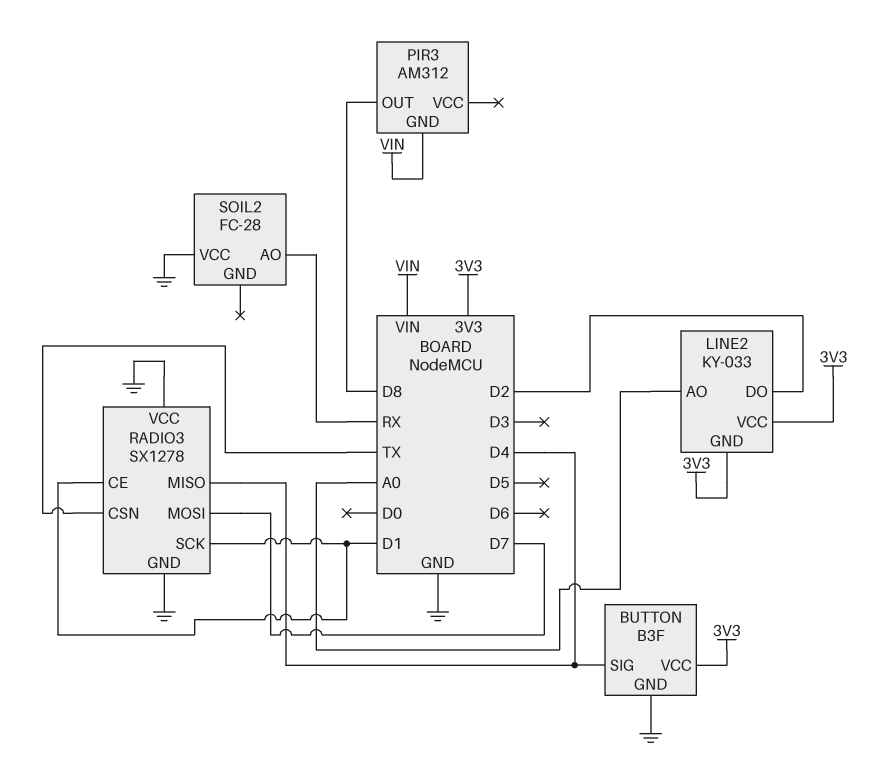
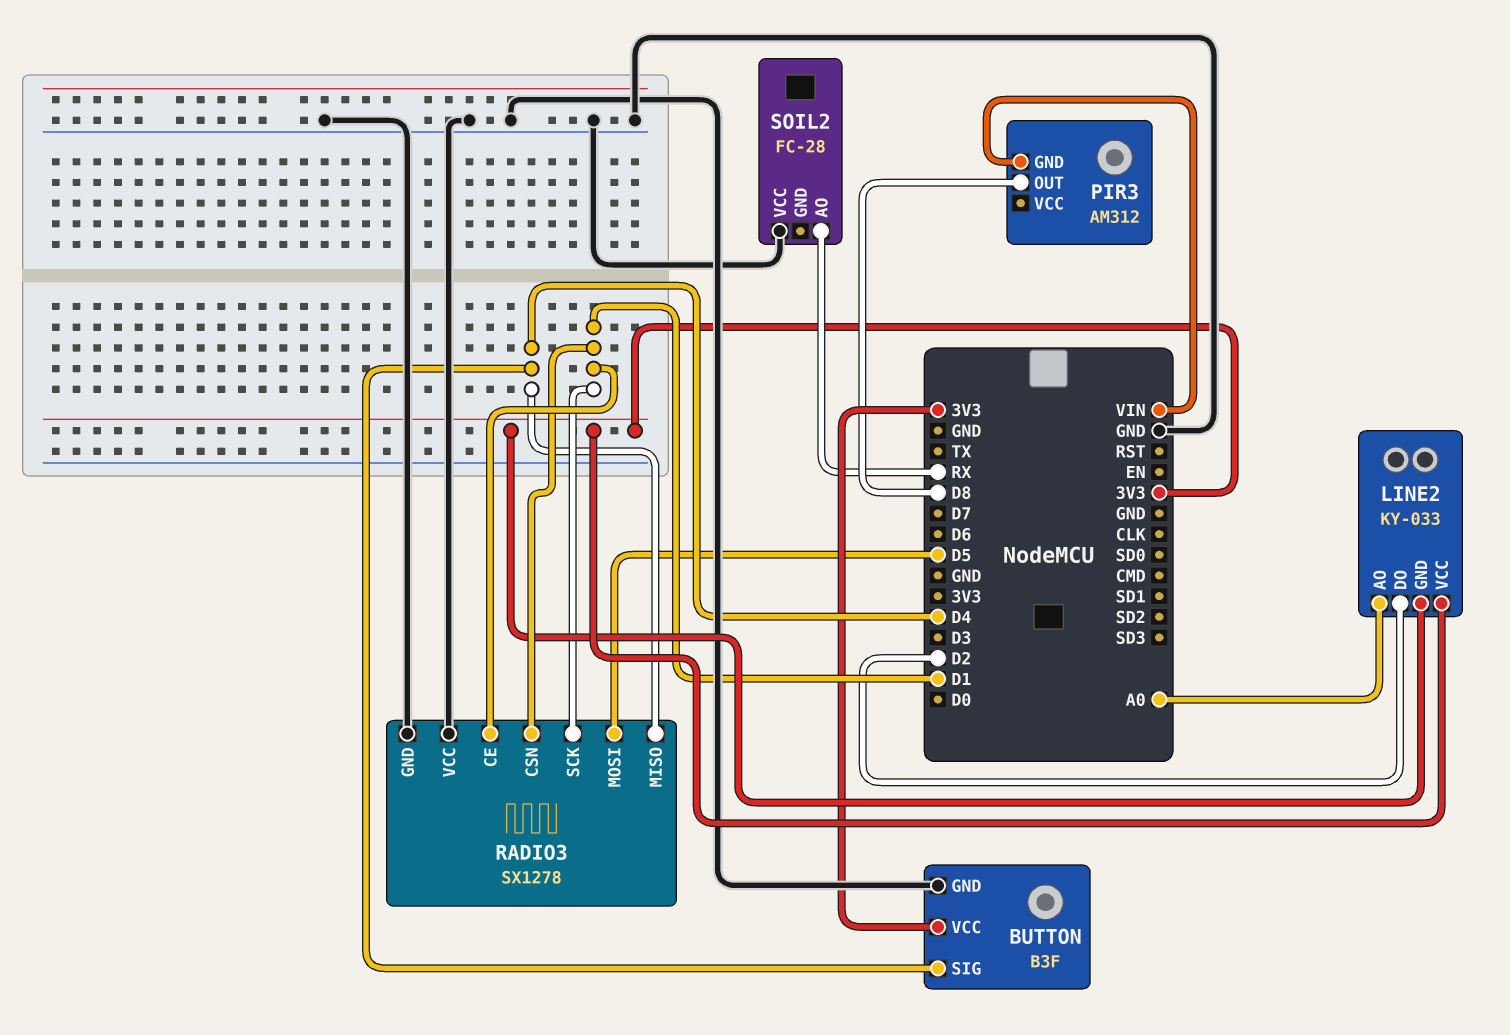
RADIO3 pin CSN: TX -> D1
RADIO3 pin MOSI: D7 -> D5

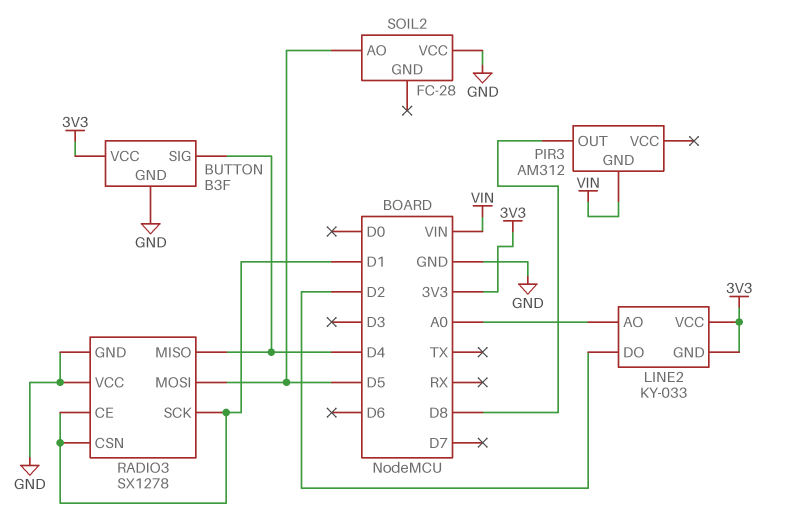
SOIL2 pin AO: RX -> D5

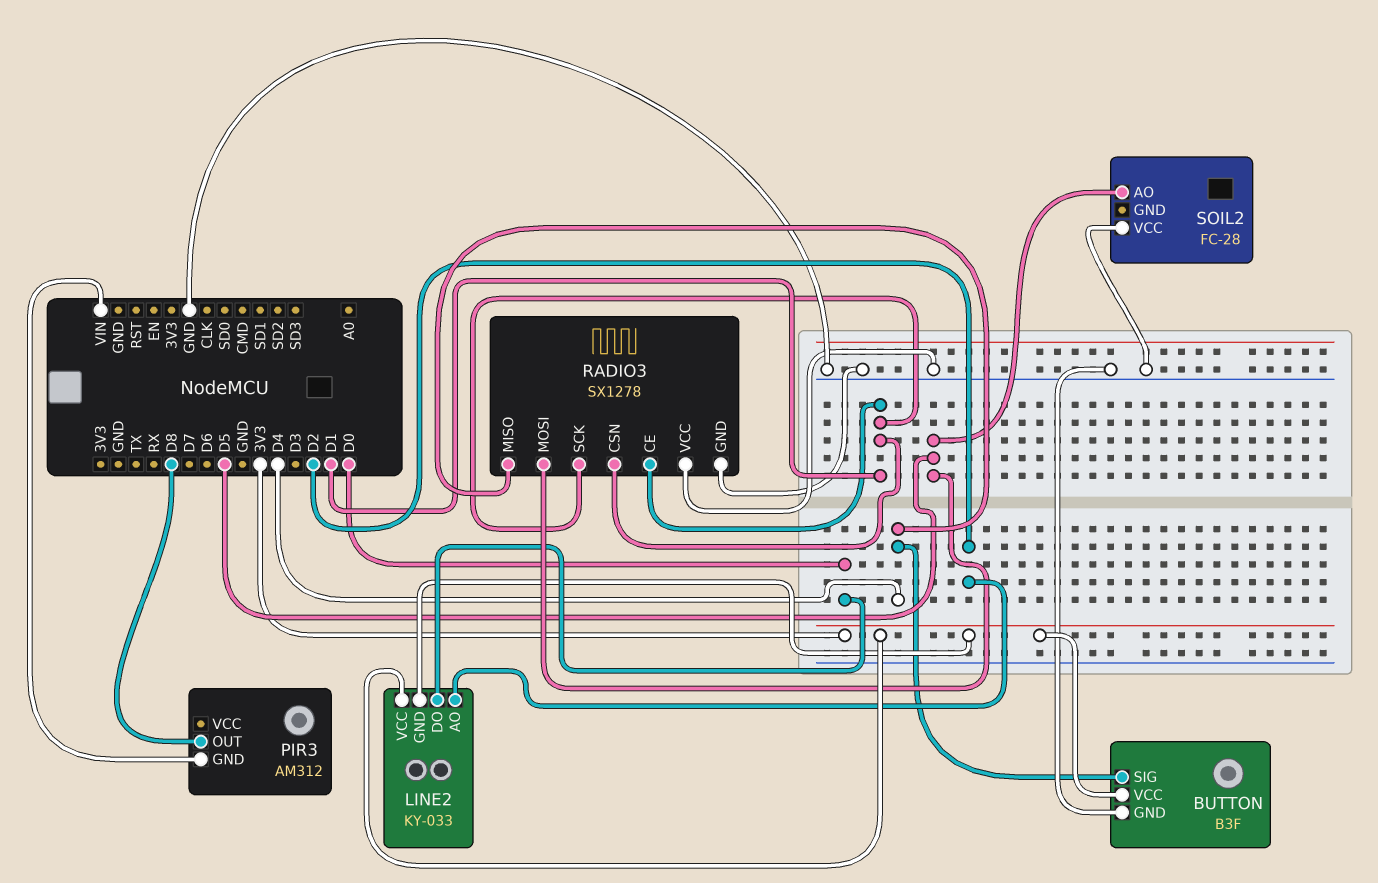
LINE2 pin AO: A0 -> D2
LINE2 pin DO: D2 -> D0

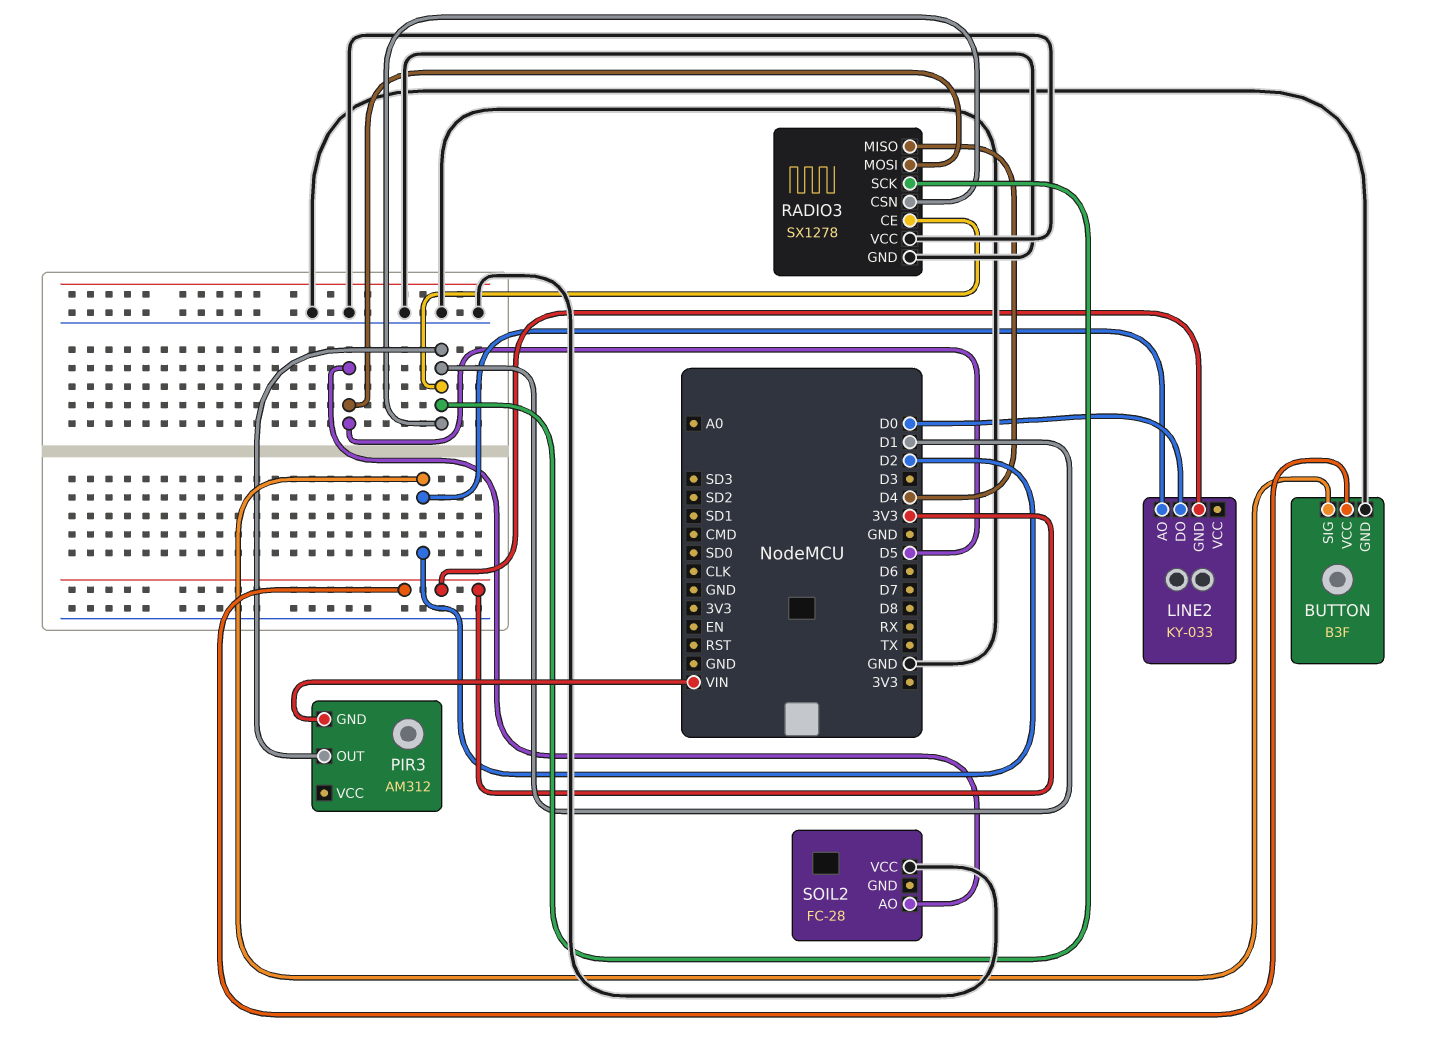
BUTTON pin SIG: D4 -> D2
LINE2 pin VCC: 3V3 -> none
PIR3 pin OUT: D8 -> D1

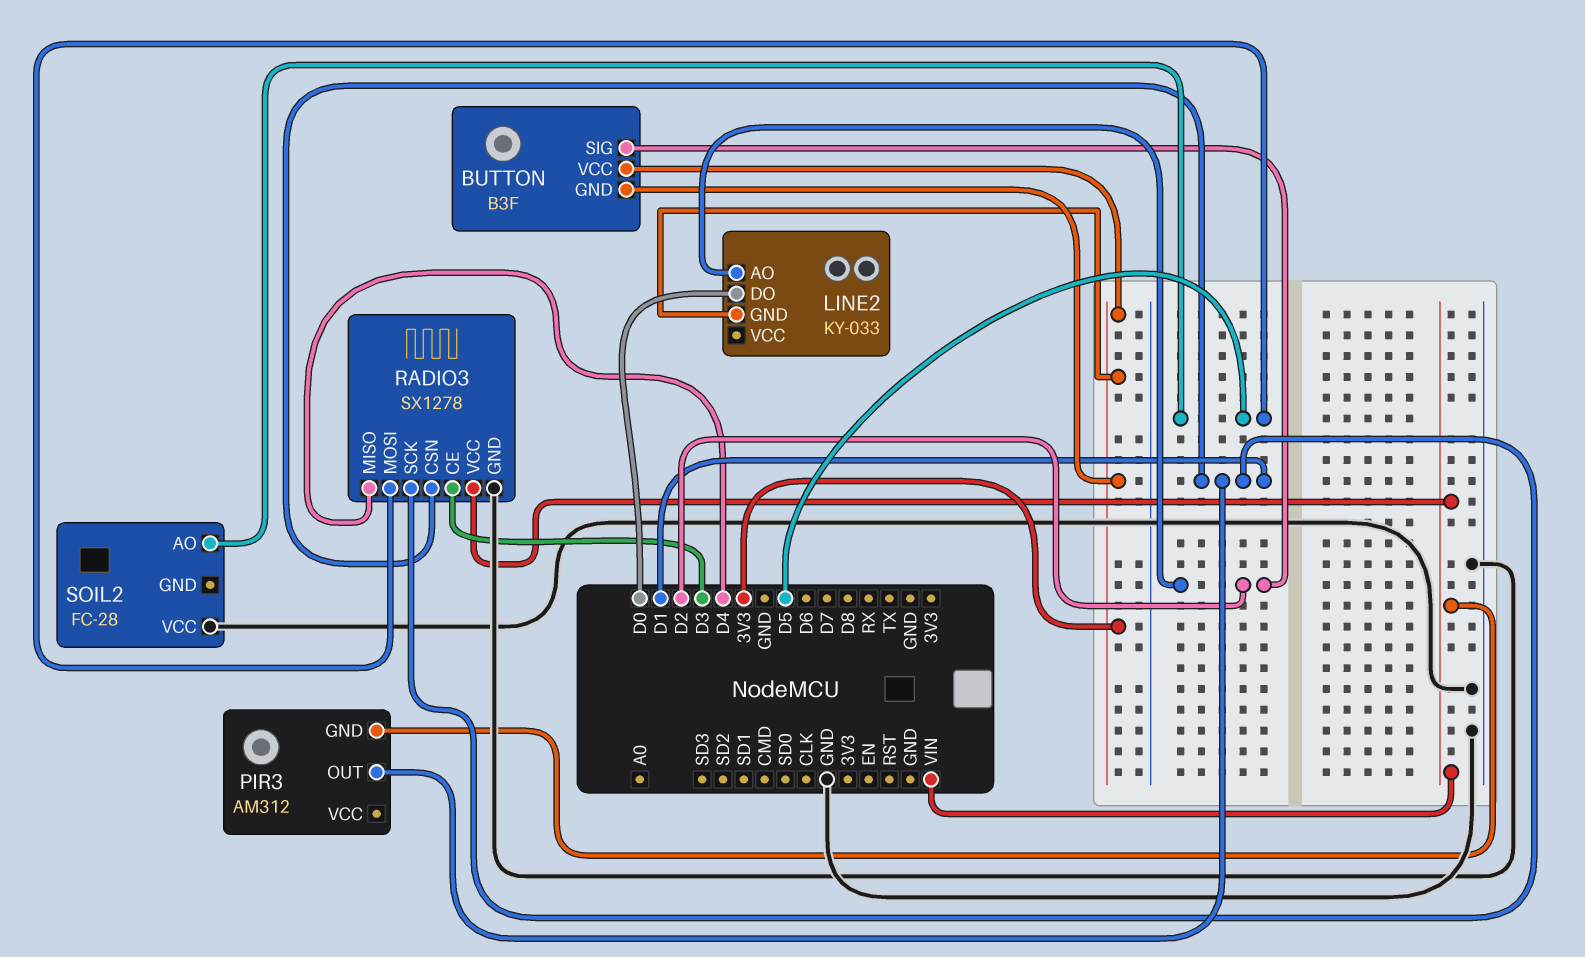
BUTTON pin GND: GND -> 3V3
RADIO3 pin CE: D1 -> D3
RADIO3 pin VCC: GND -> VIN

